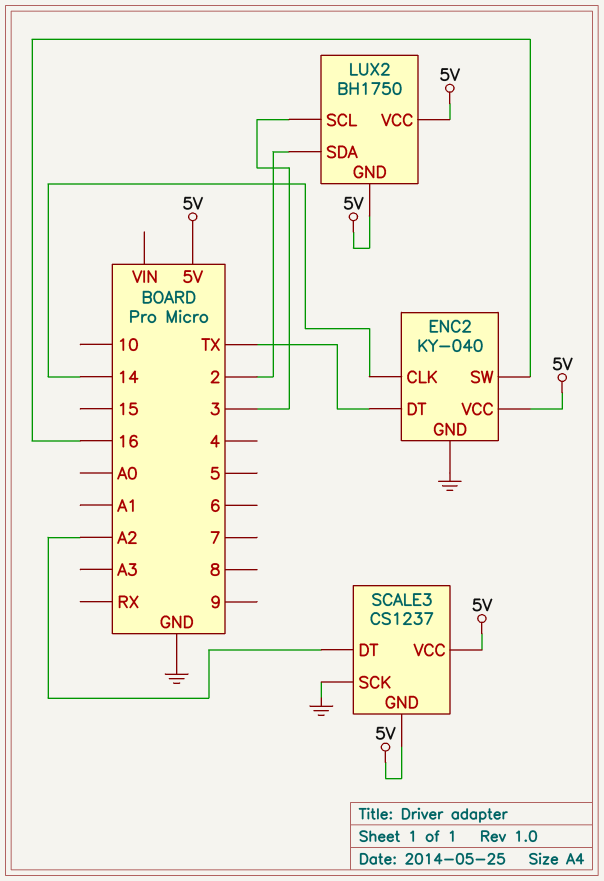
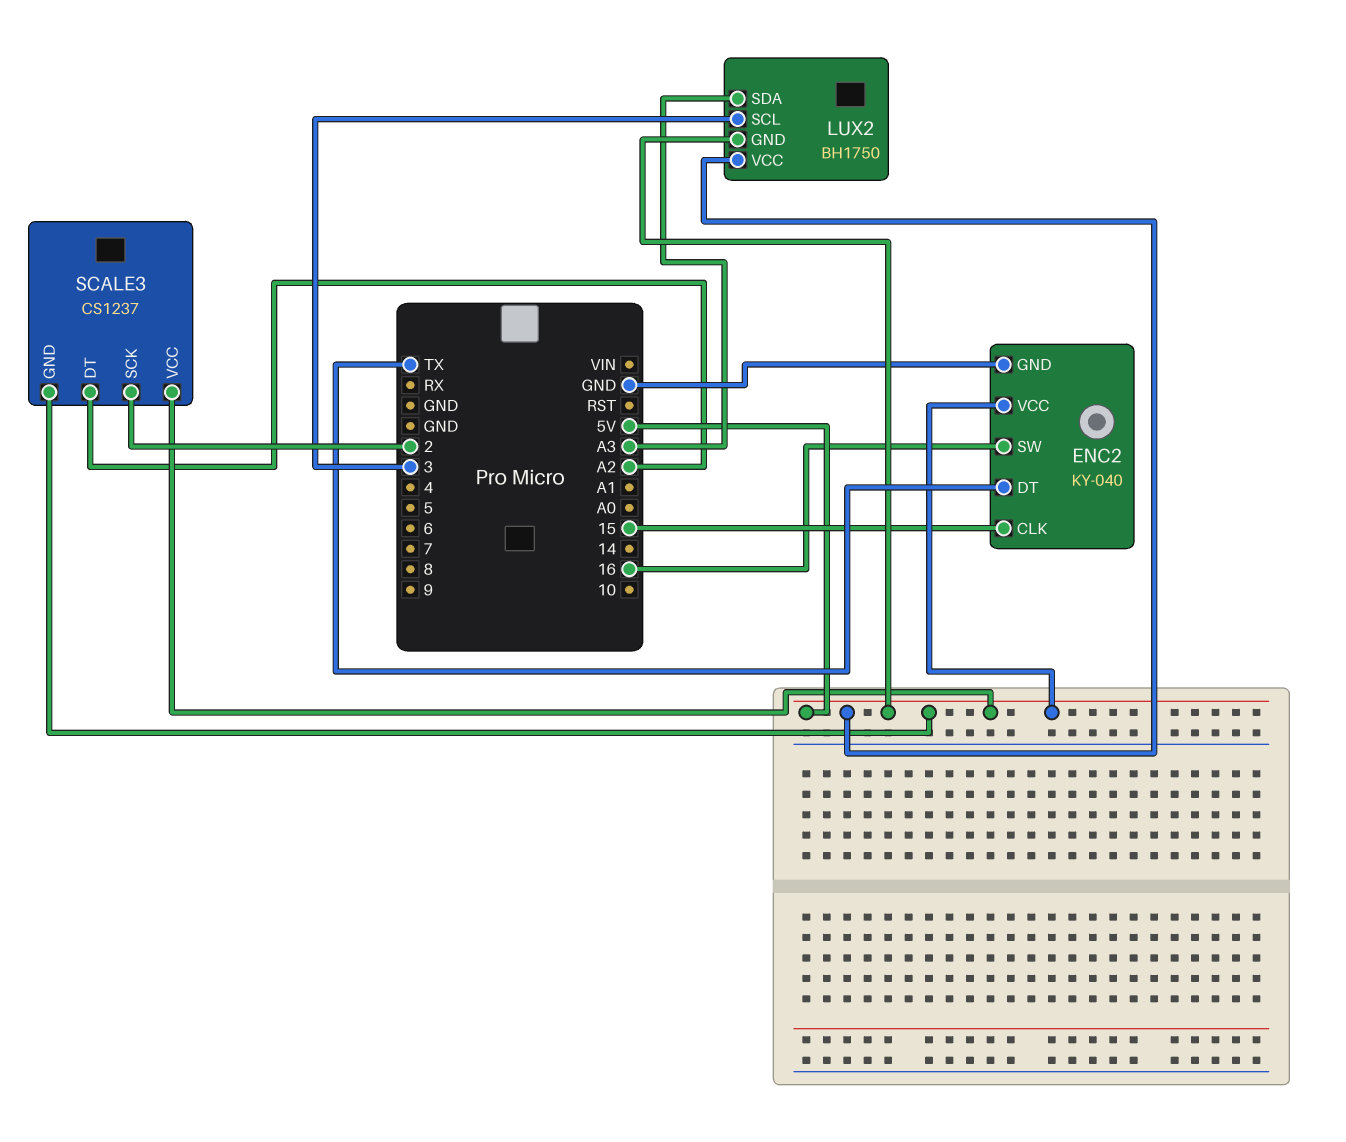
ENC2 pin CLK: 14 -> 15
LUX2 pin SDA: 2 -> A3
SCALE3 pin SCK: GND -> 2

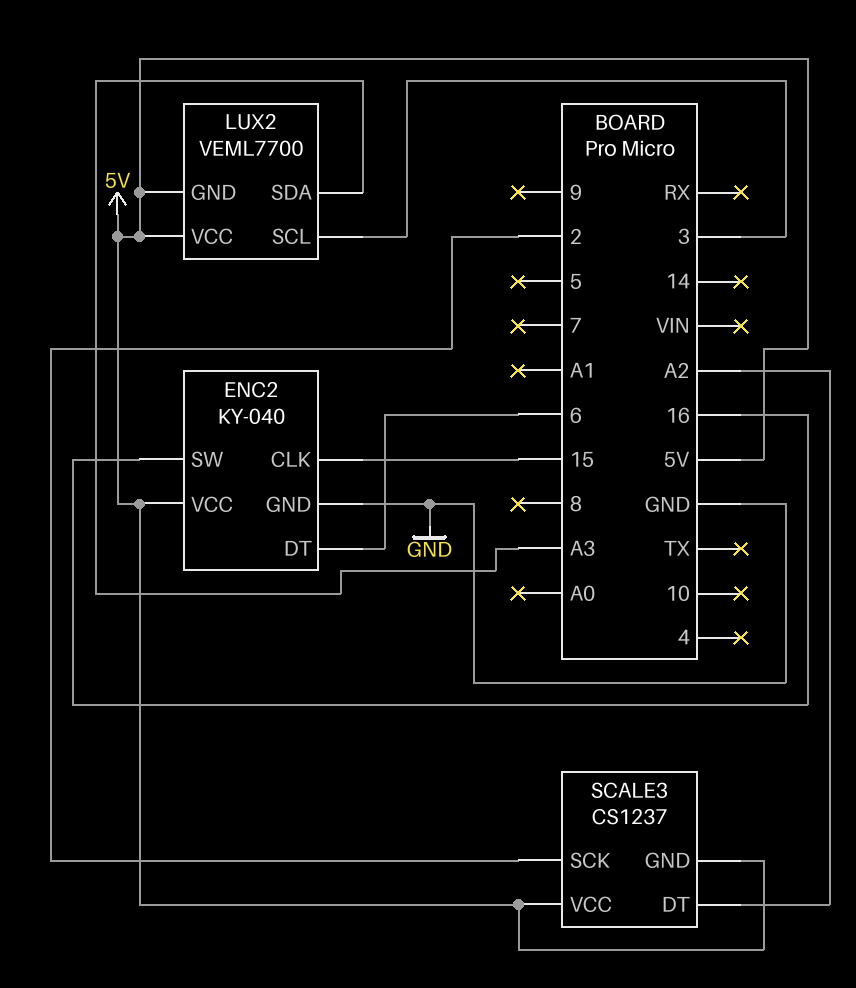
ENC2 pin DT: TX -> 6
LUX2: BH1750 -> VEML7700

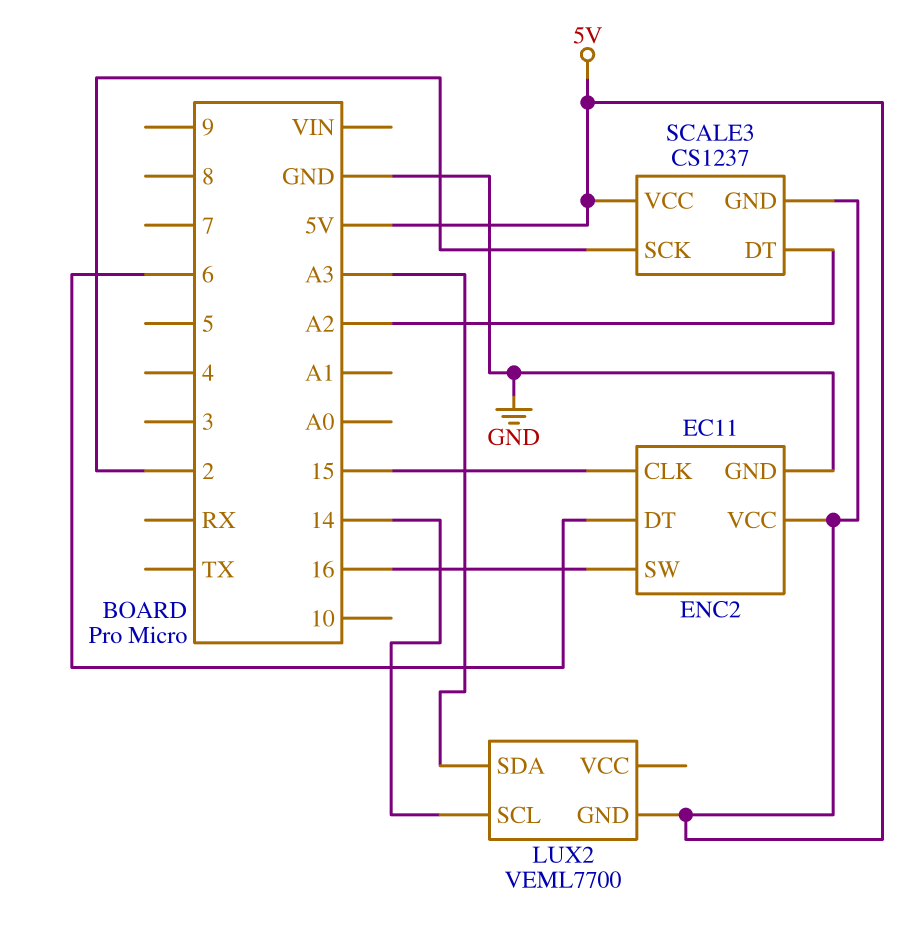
ENC2: KY-040 -> EC11
LUX2 pin SCL: 3 -> 14
LUX2 pin VCC: 5V -> none

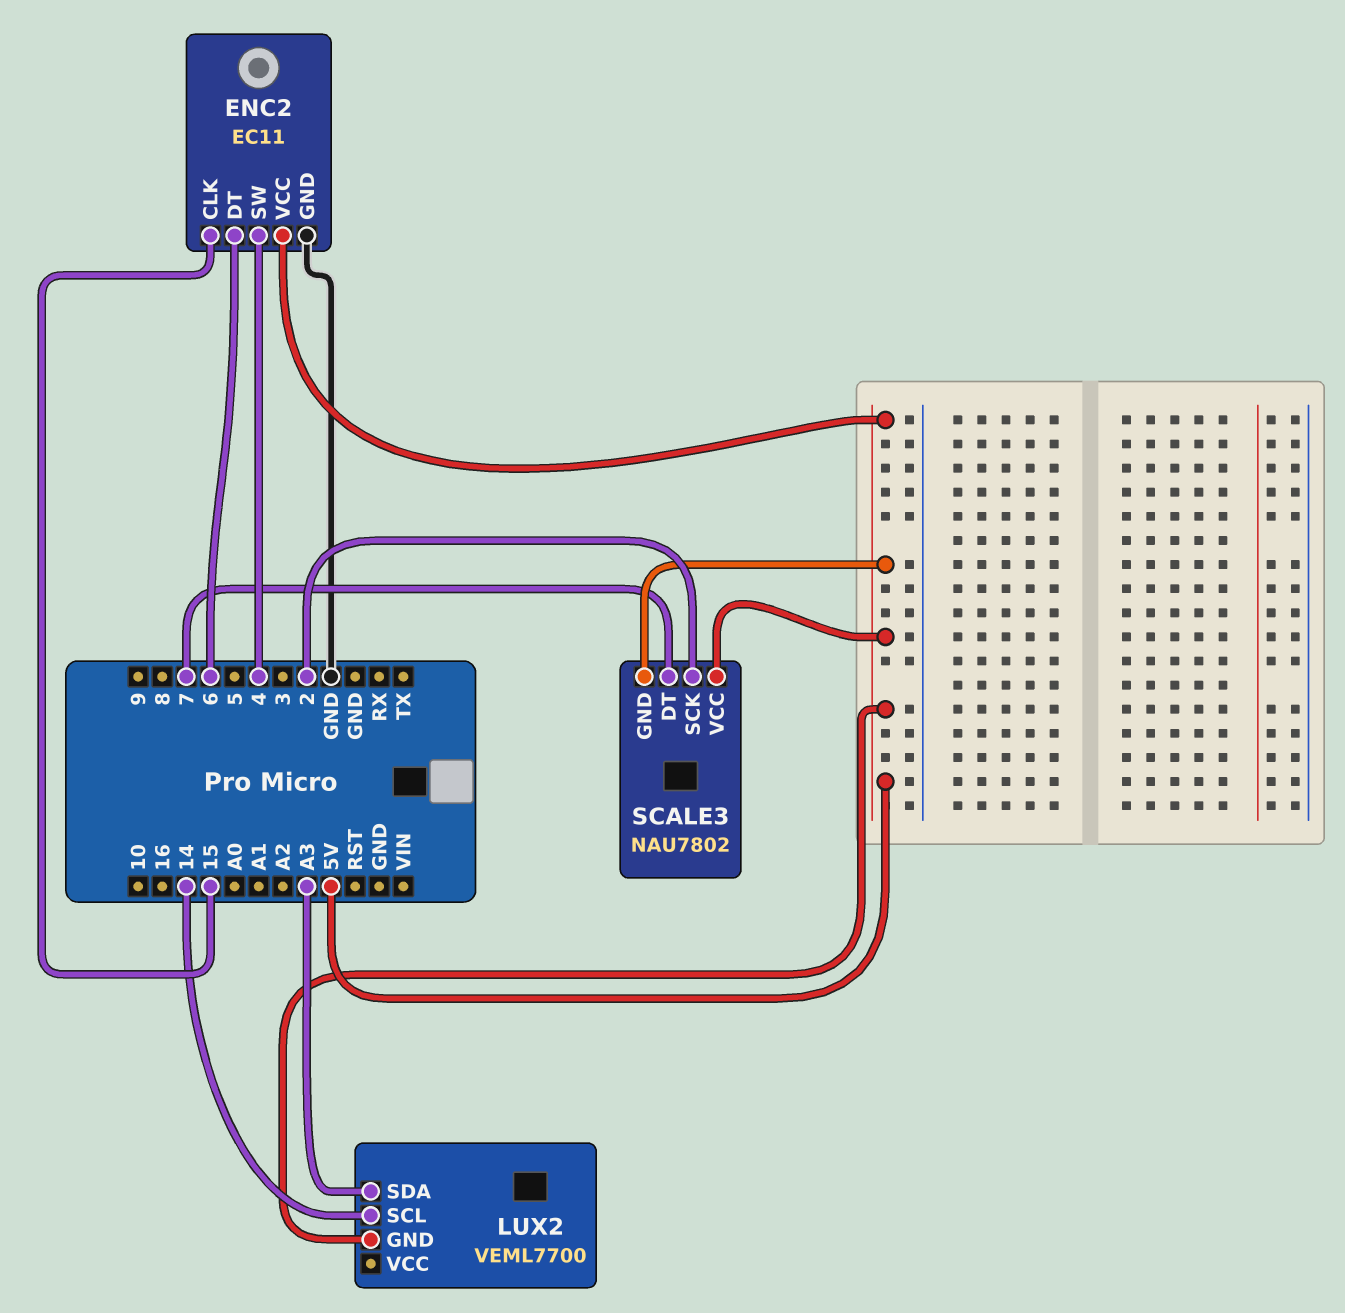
ENC2 pin SW: 16 -> 4
SCALE3: CS1237 -> NAU7802
SCALE3 pin DT: A2 -> 7

